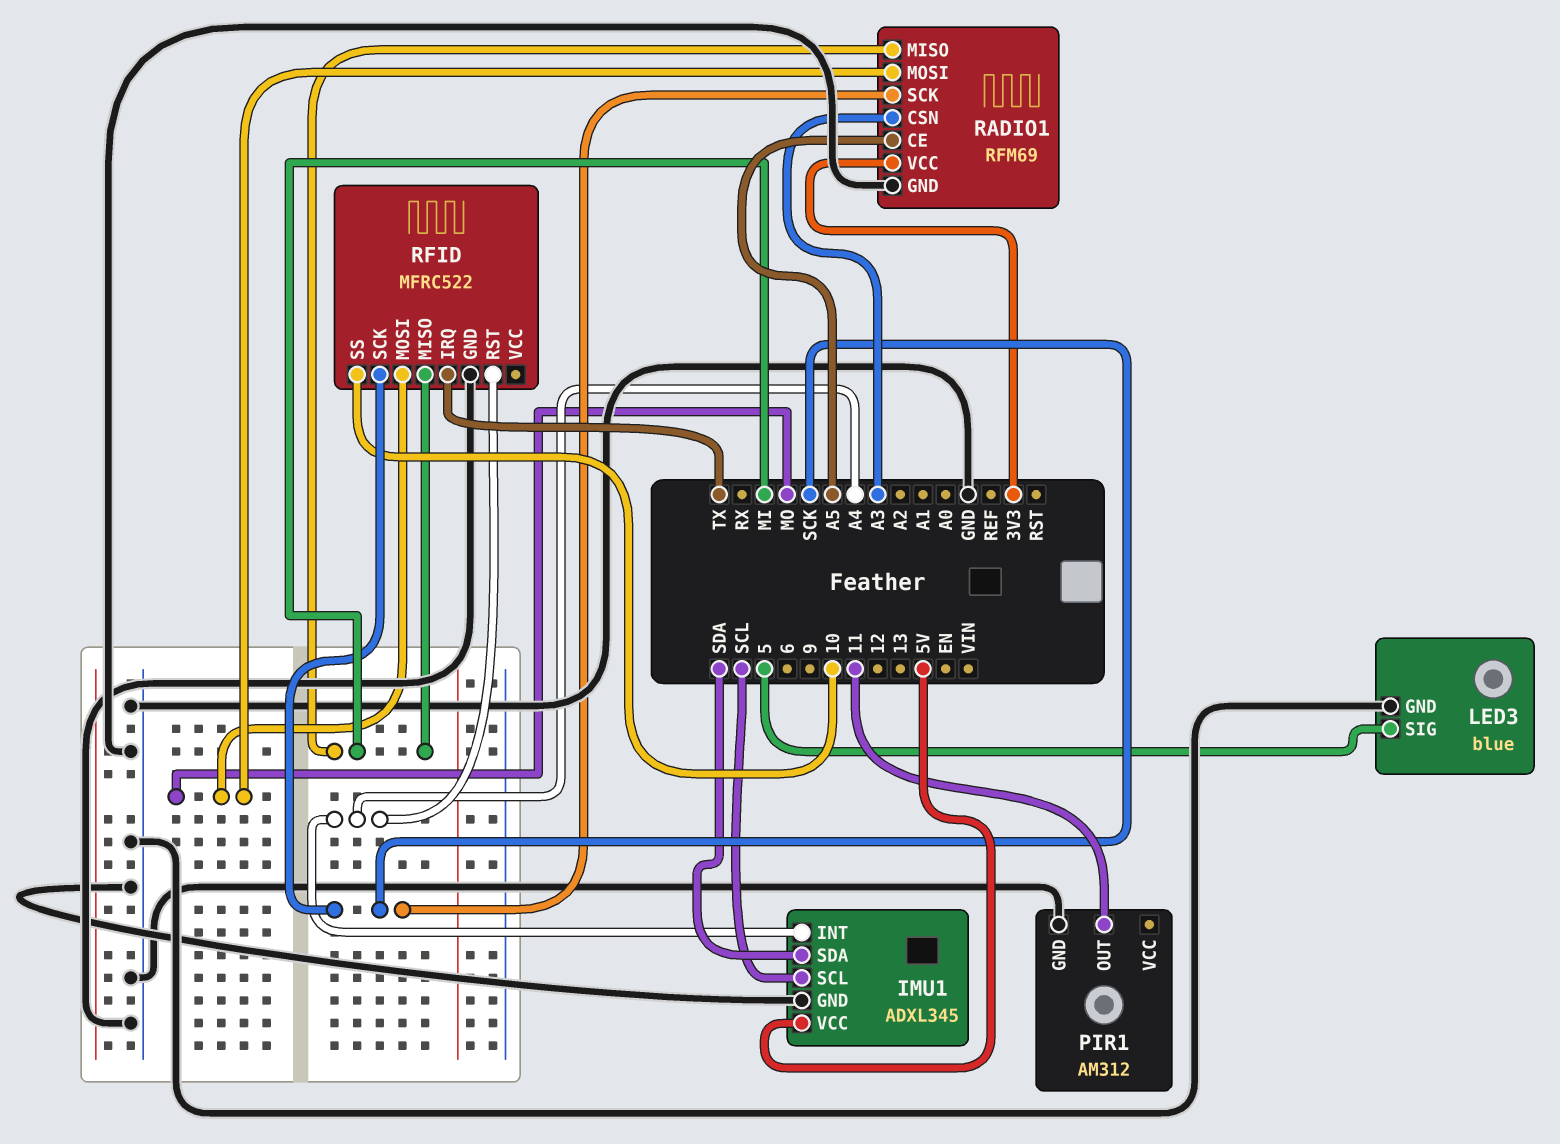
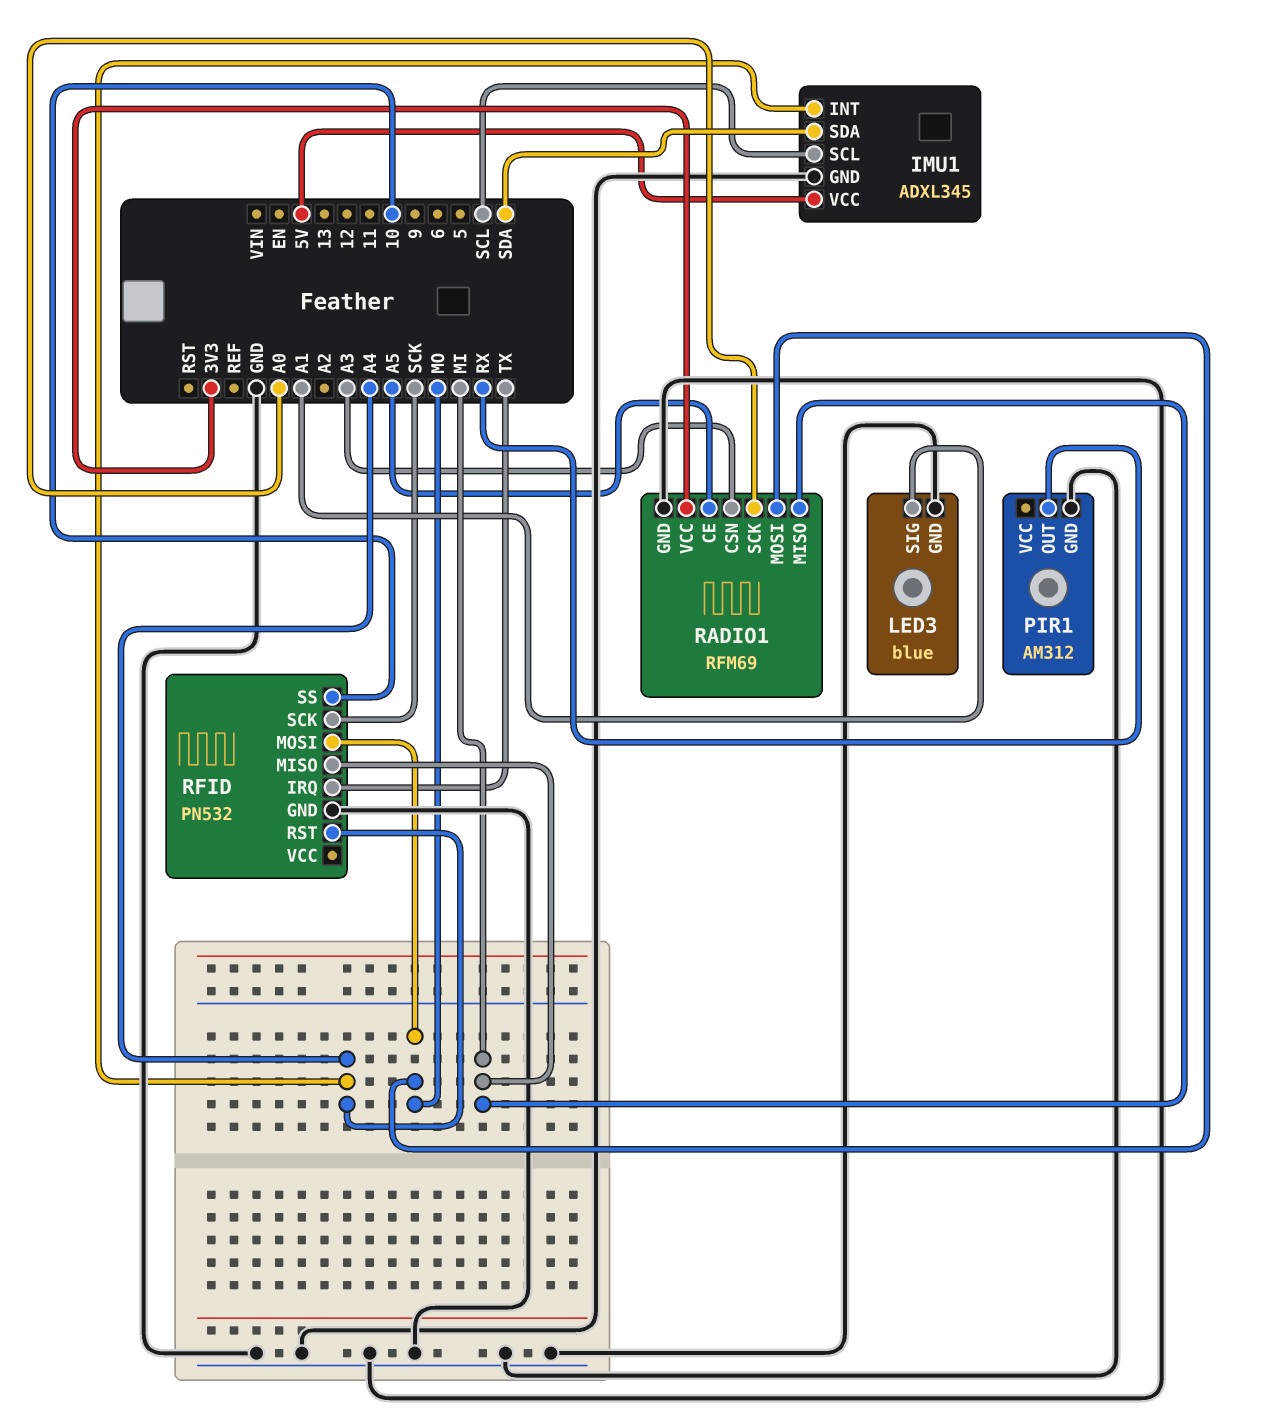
LED3 pin SIG: 5 -> A1
PIR1 pin OUT: 11 -> RX
RADIO1 pin SCK: SCK -> A0
RFID: MFRC522 -> PN532

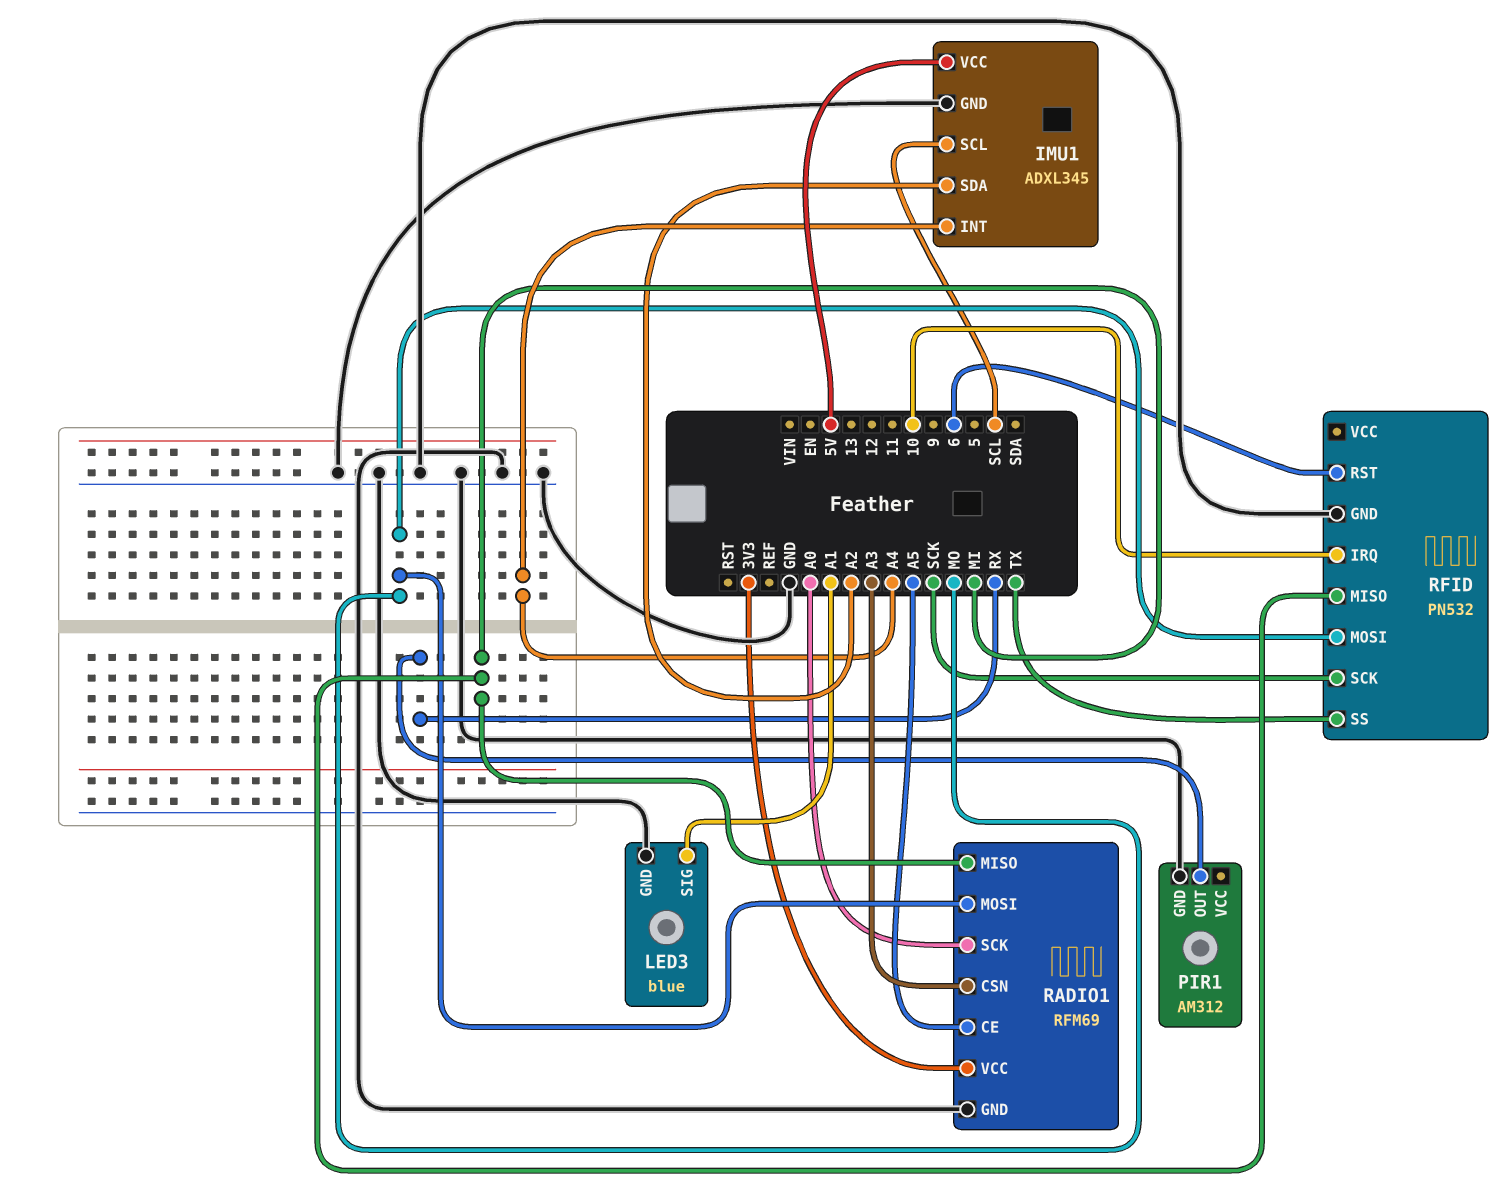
IMU1 pin SDA: SDA -> A2
RFID pin IRQ: TX -> 10
RFID pin RST: A4 -> 6
RFID pin SS: 10 -> TX

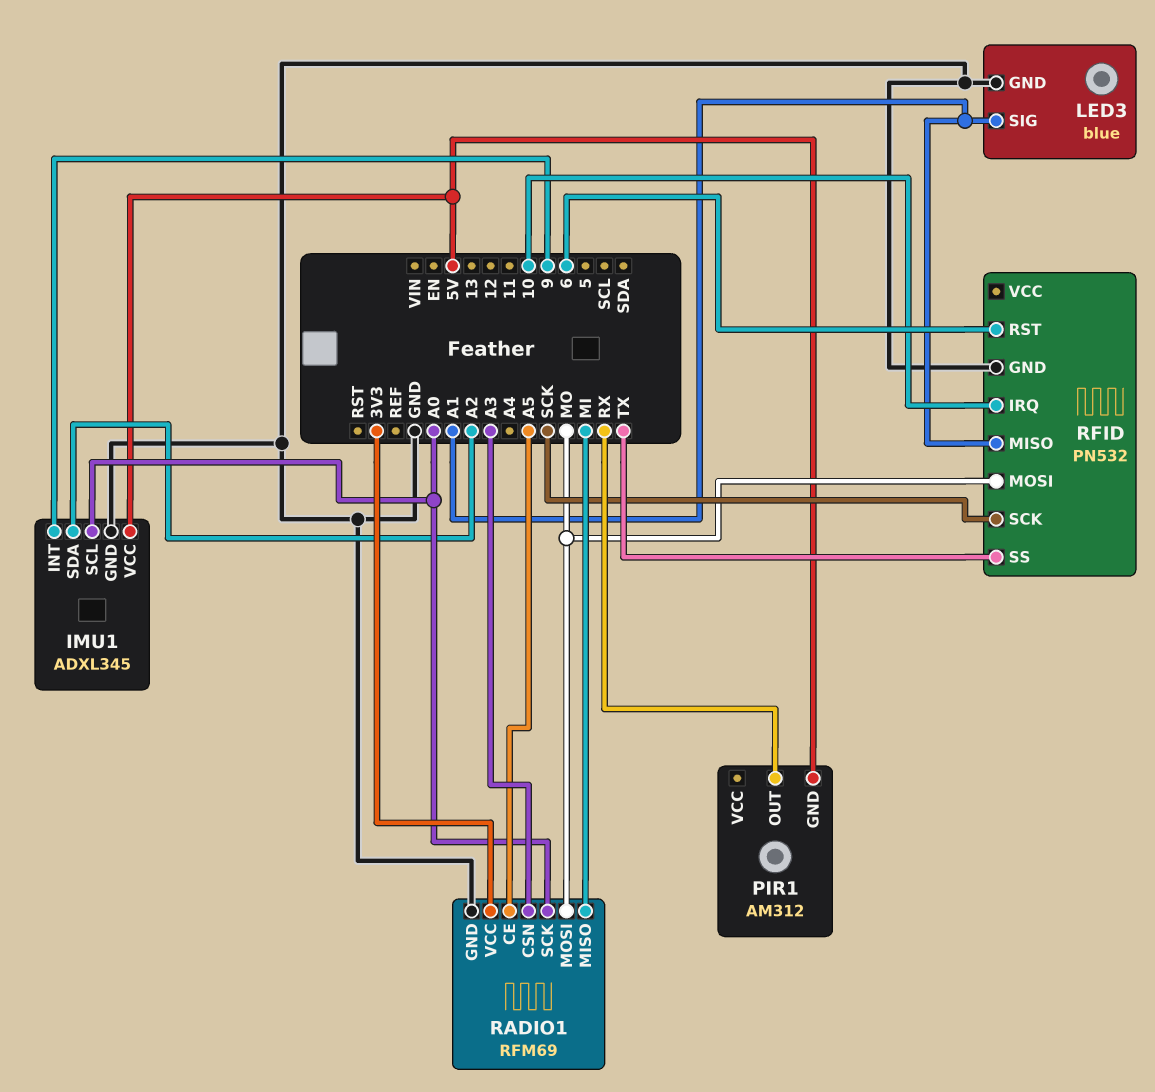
IMU1 pin INT: A4 -> 9
IMU1 pin SCL: SCL -> A0
PIR1 pin GND: GND -> 5V
RFID pin MISO: MI -> A1

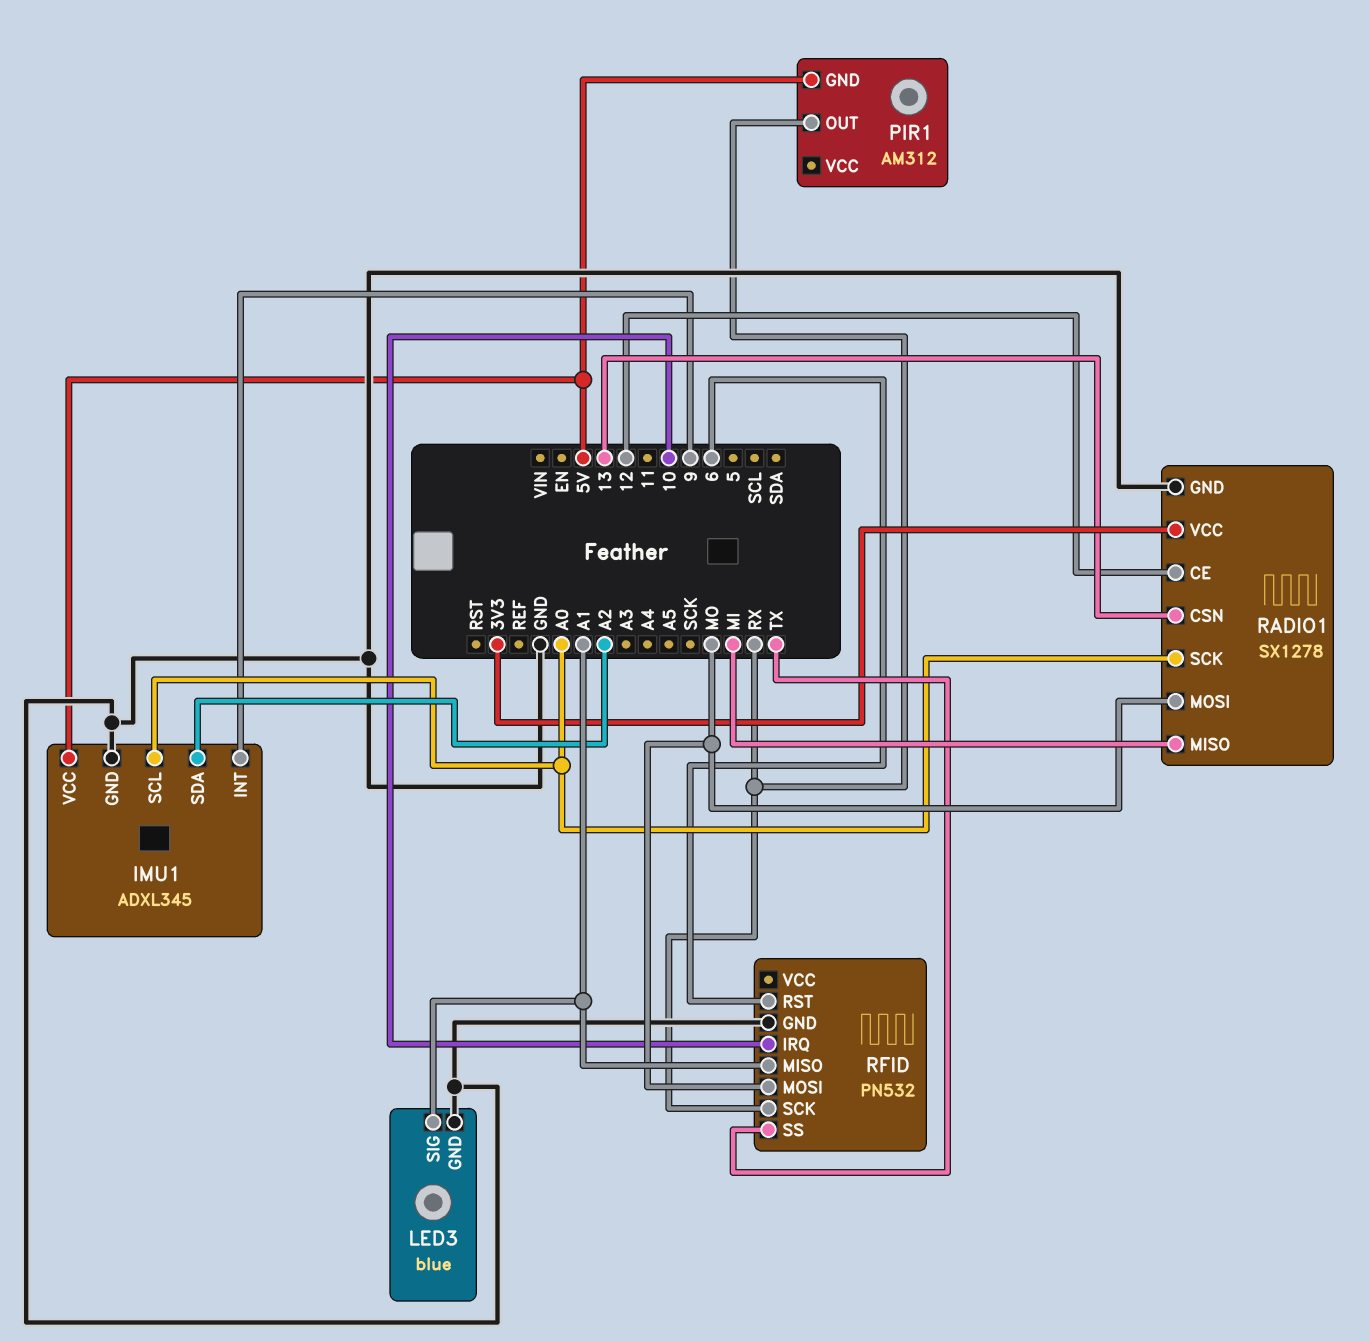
RADIO1: RFM69 -> SX1278
RADIO1 pin CE: A5 -> 12
RADIO1 pin CSN: A3 -> 13
RFID pin SCK: SCK -> RX

